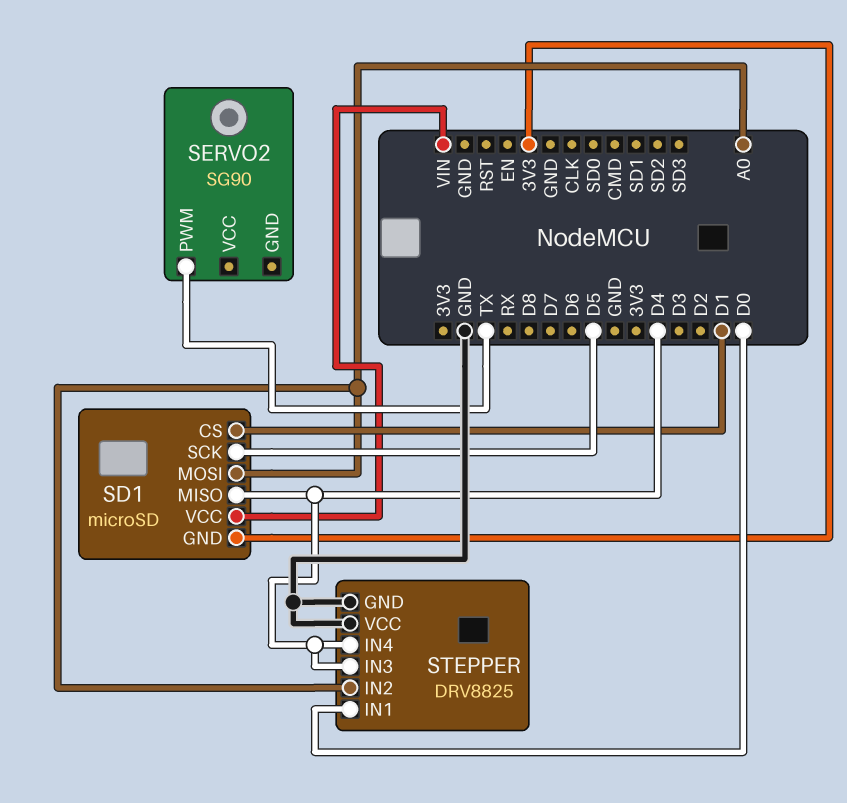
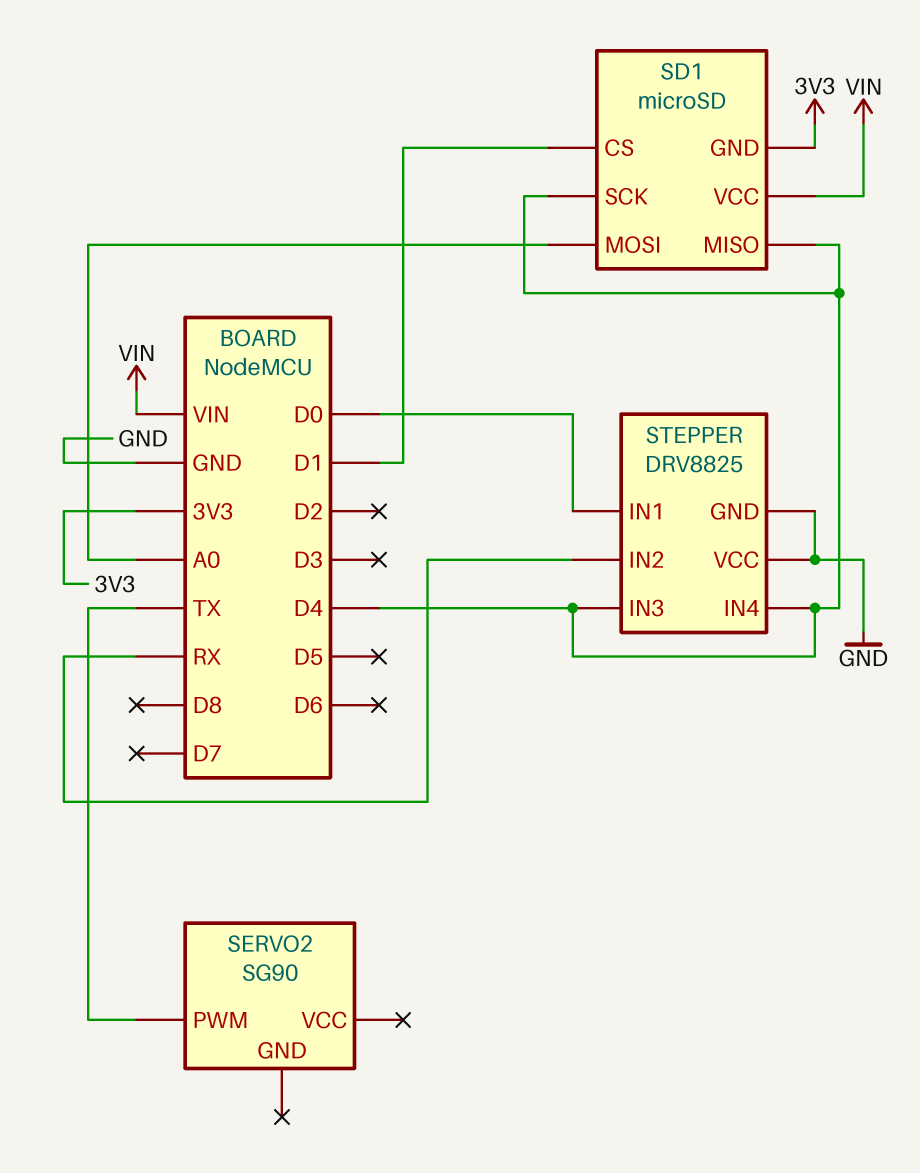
SD1 pin SCK: D5 -> D4
STEPPER pin IN2: A0 -> RX

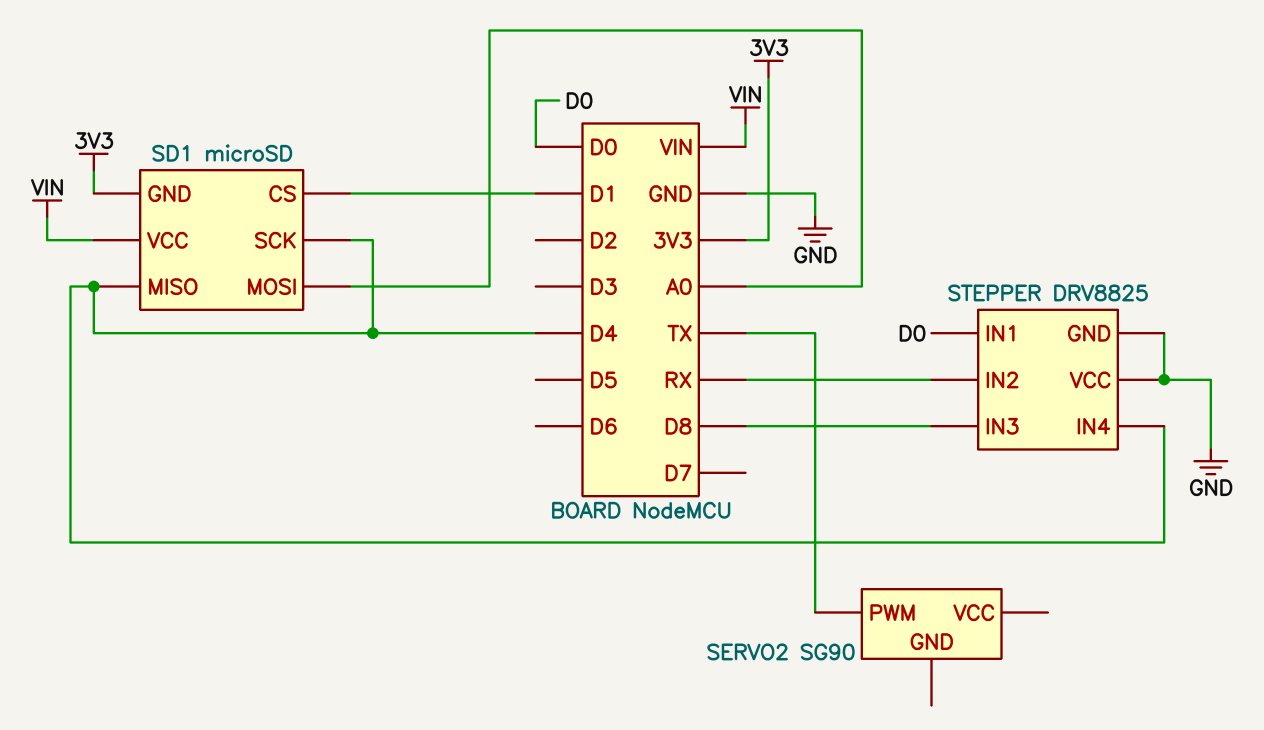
STEPPER pin IN3: D4 -> D8

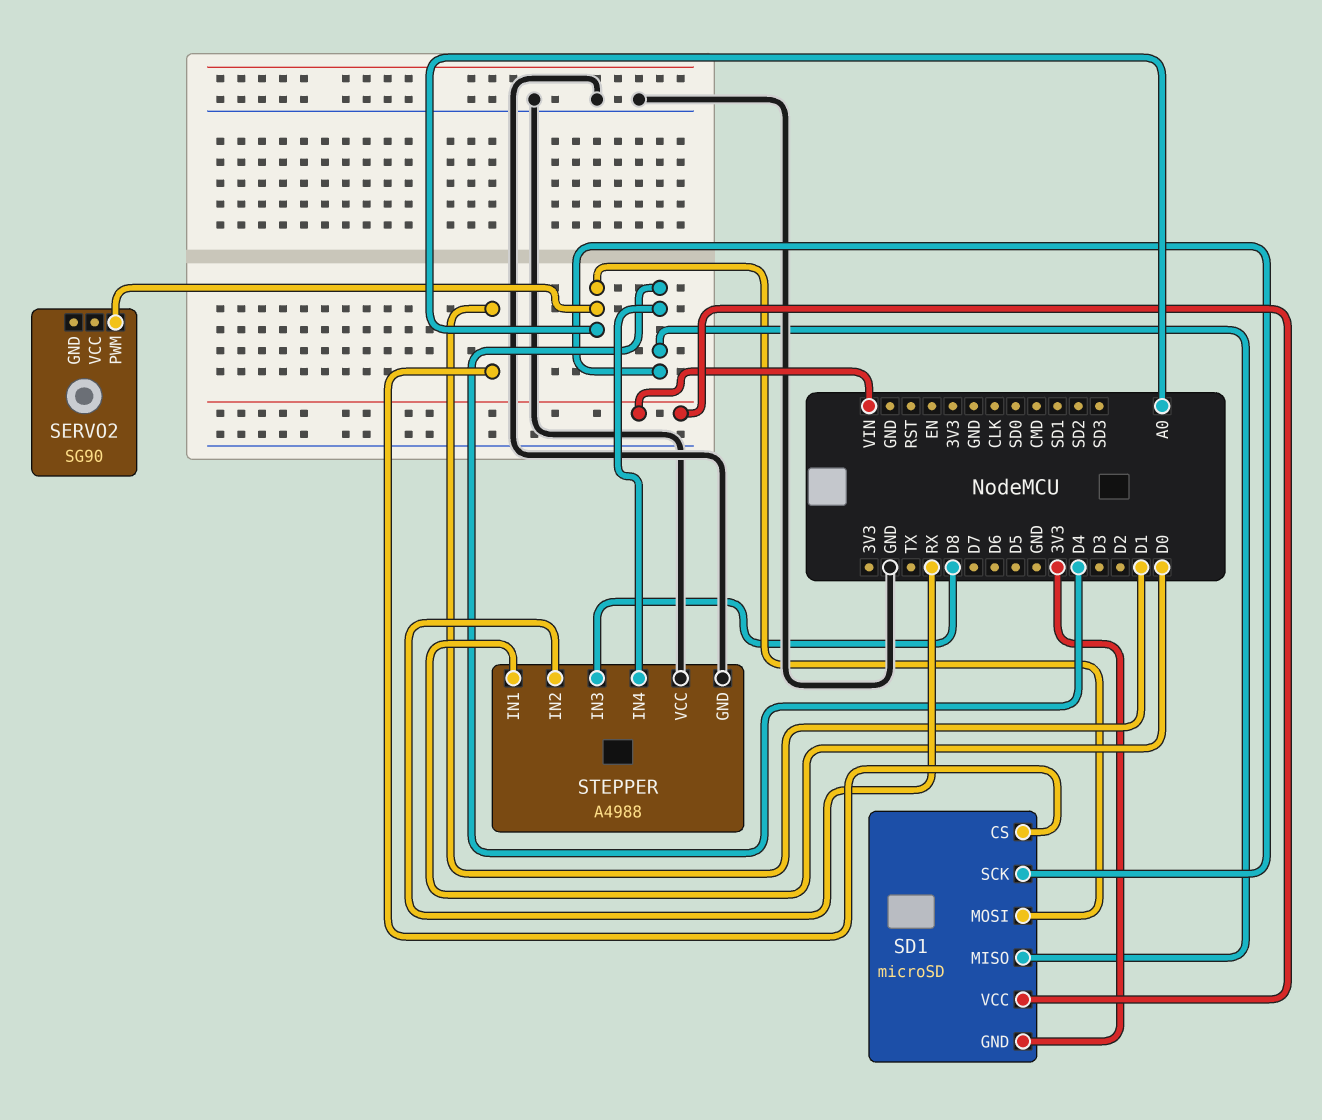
SERVO2 pin PWM: TX -> A0
STEPPER: DRV8825 -> A4988

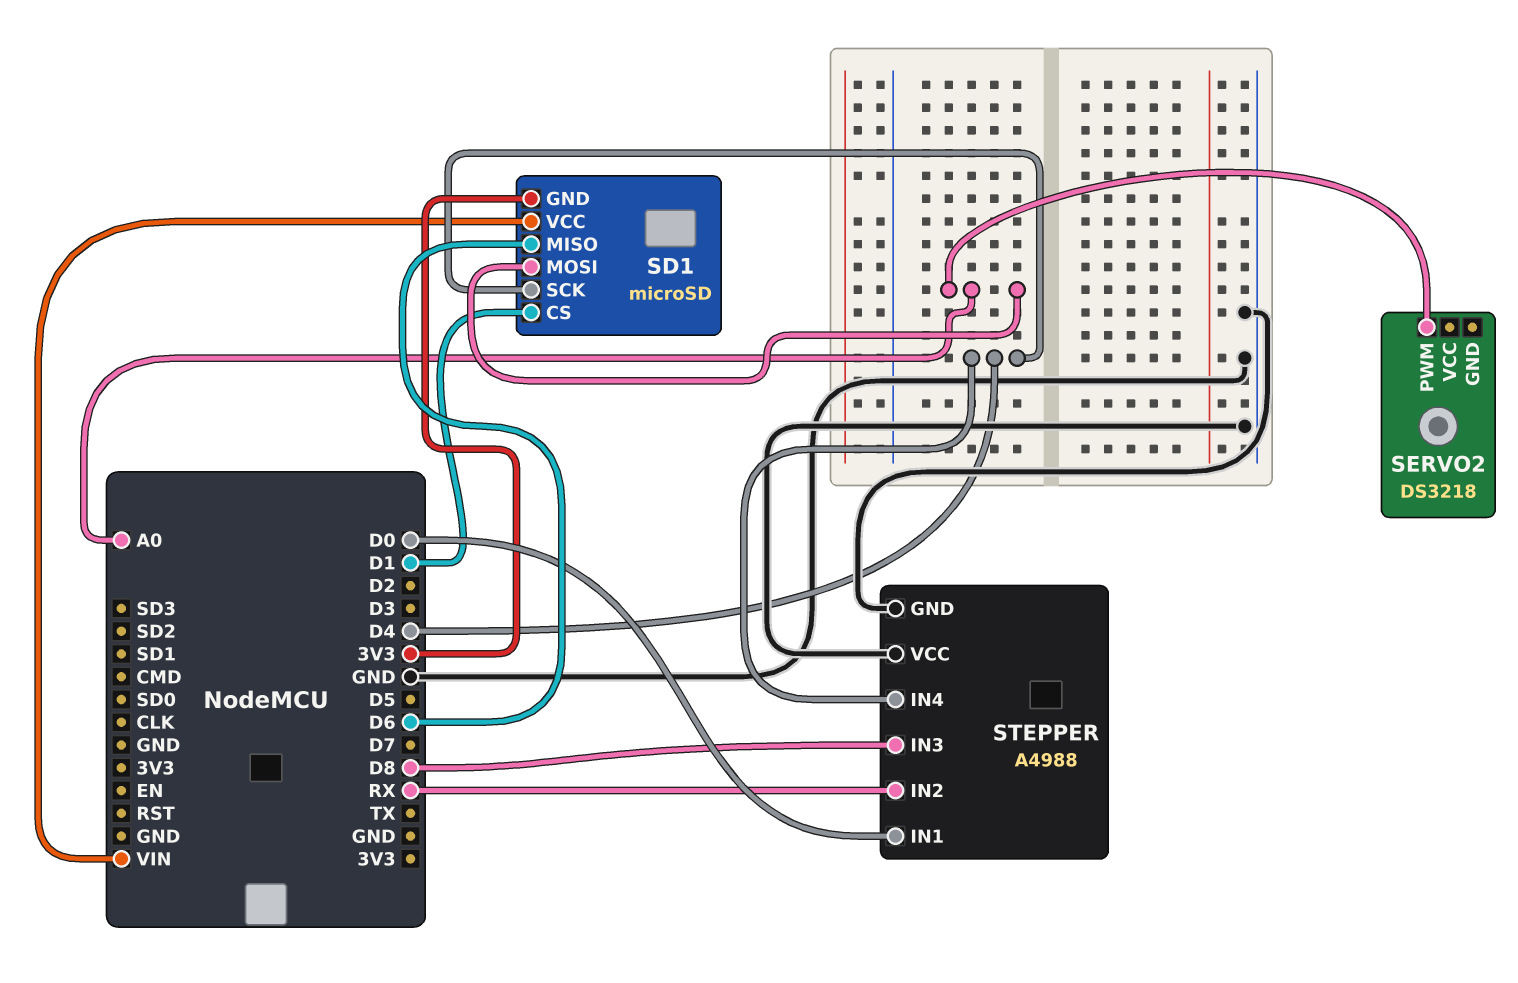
SD1 pin MISO: D4 -> D6
SERVO2: SG90 -> DS3218

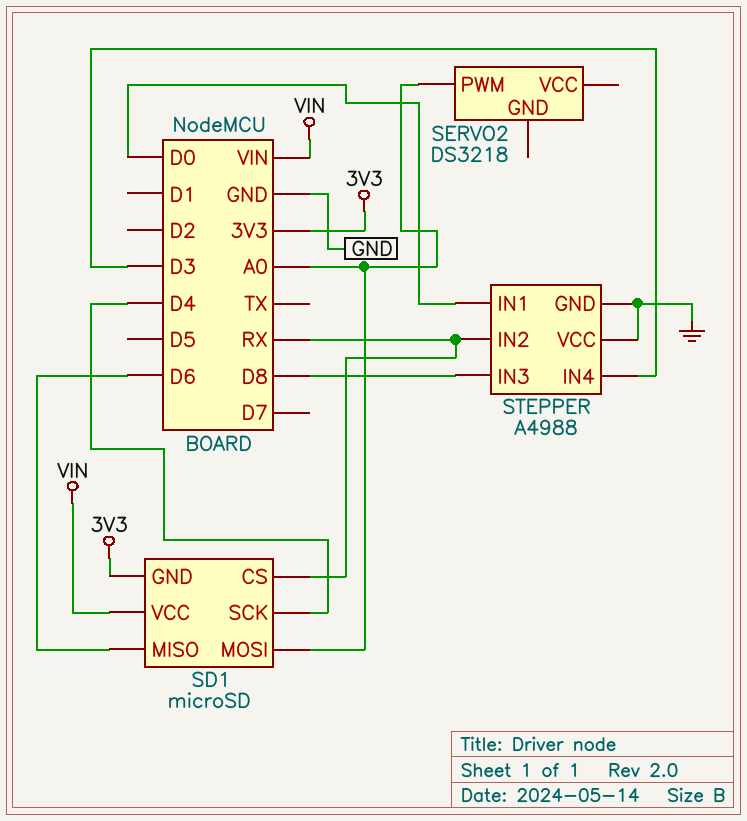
SD1 pin CS: D1 -> RX
STEPPER pin IN4: D4 -> D3

